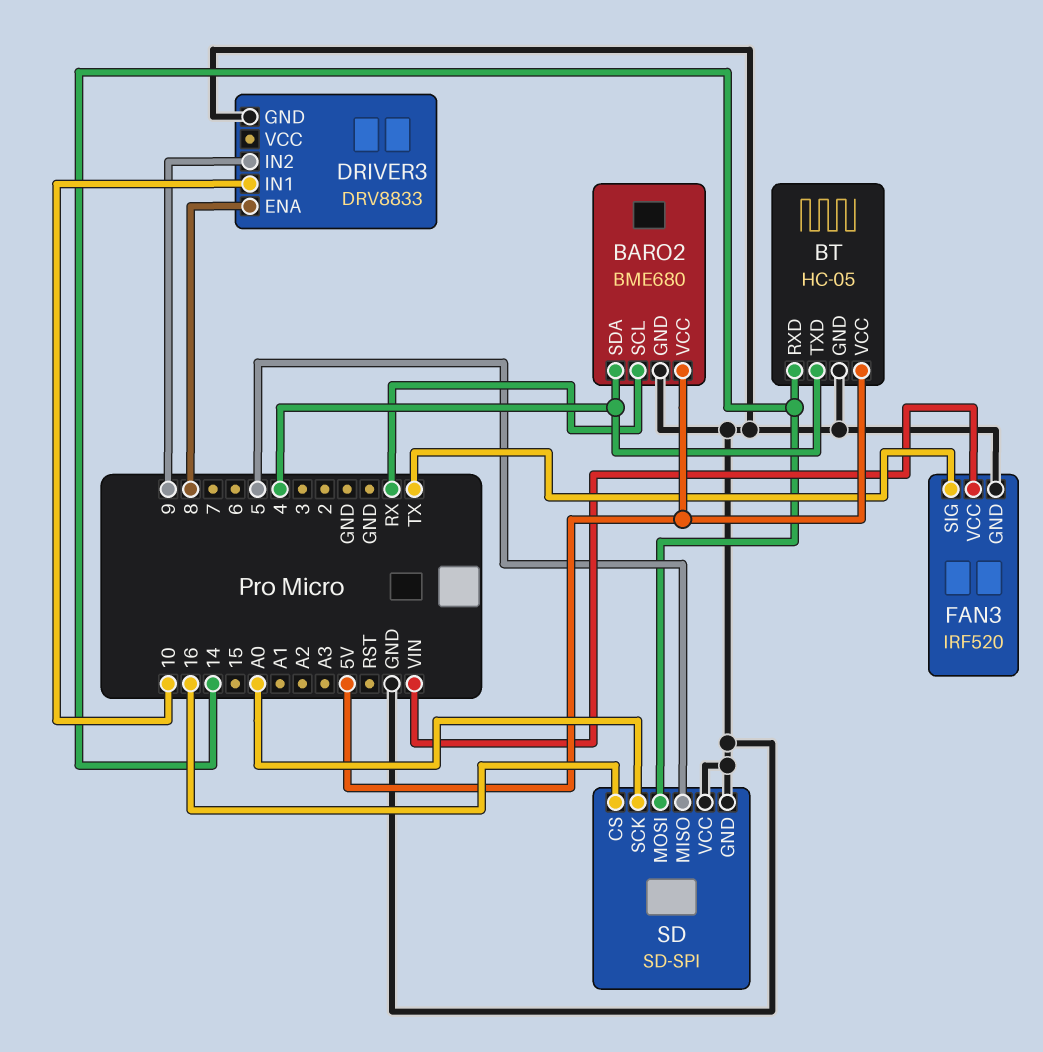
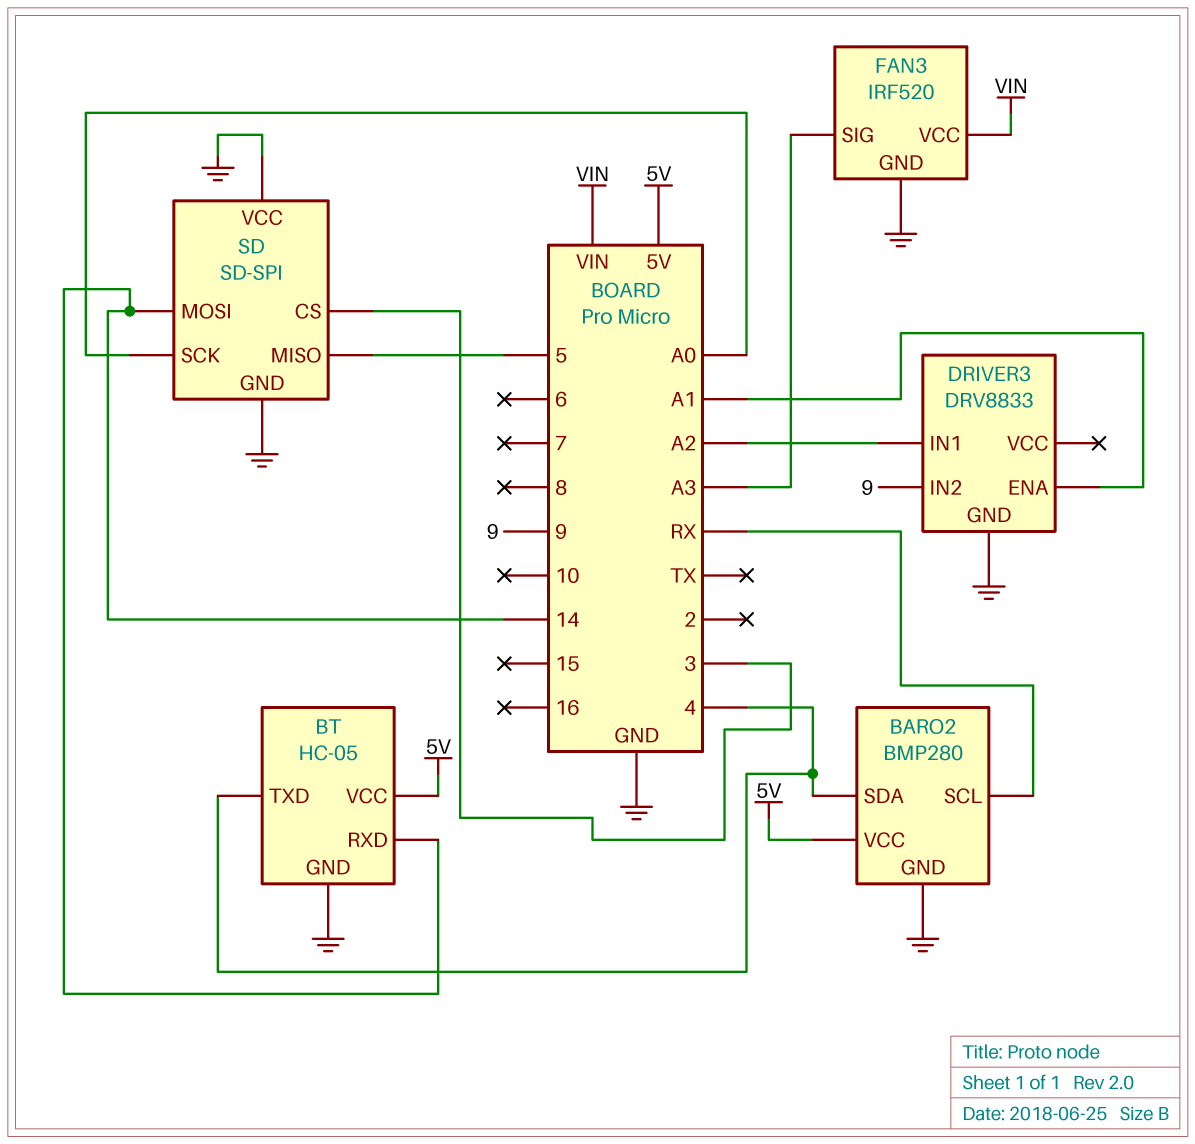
BARO2: BME680 -> BMP280
DRIVER3 pin ENA: 8 -> A1
DRIVER3 pin IN1: 10 -> A2
FAN3 pin SIG: TX -> A3
SD pin CS: 16 -> 3

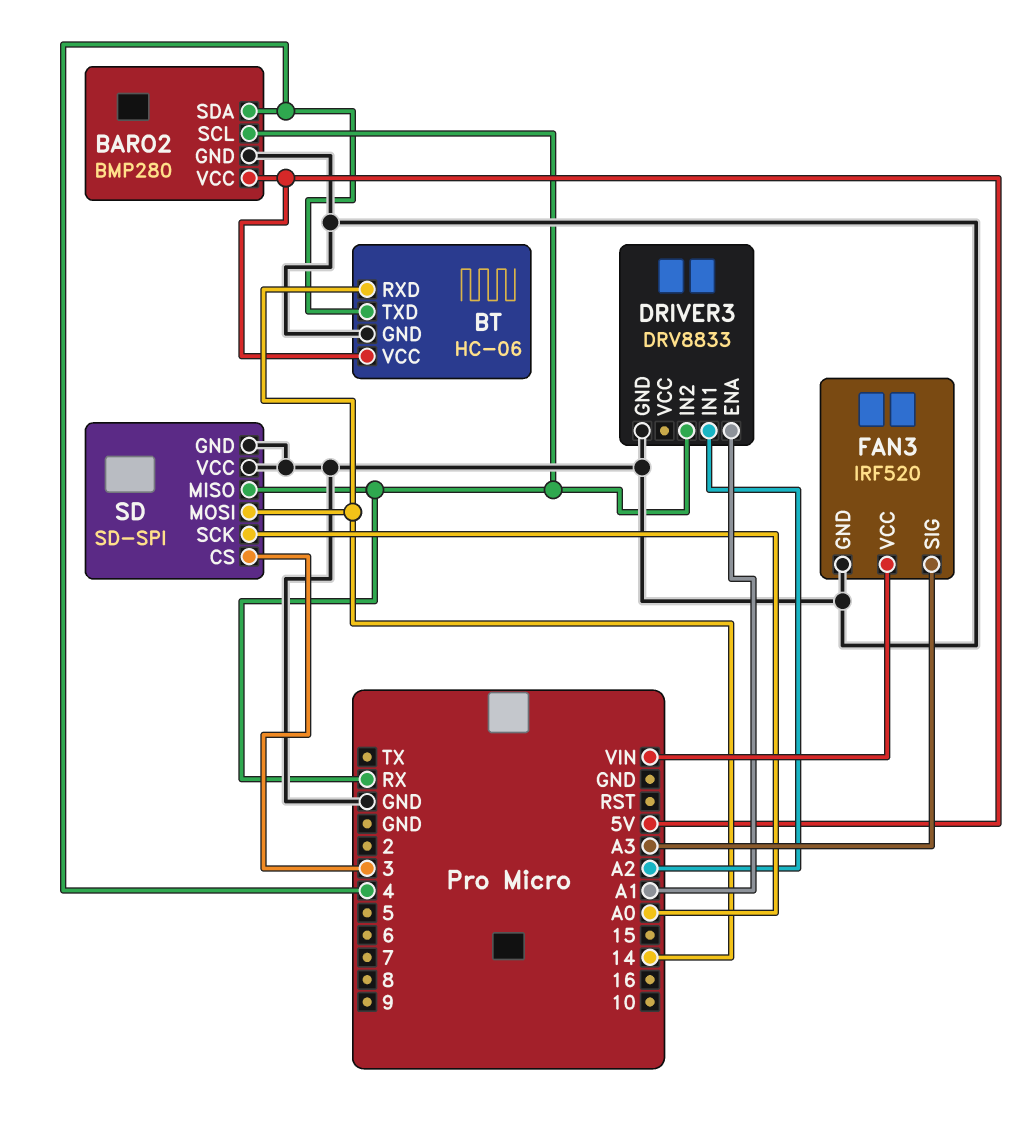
BT: HC-05 -> HC-06
DRIVER3 pin IN2: 9 -> RX
SD pin MISO: 5 -> RX

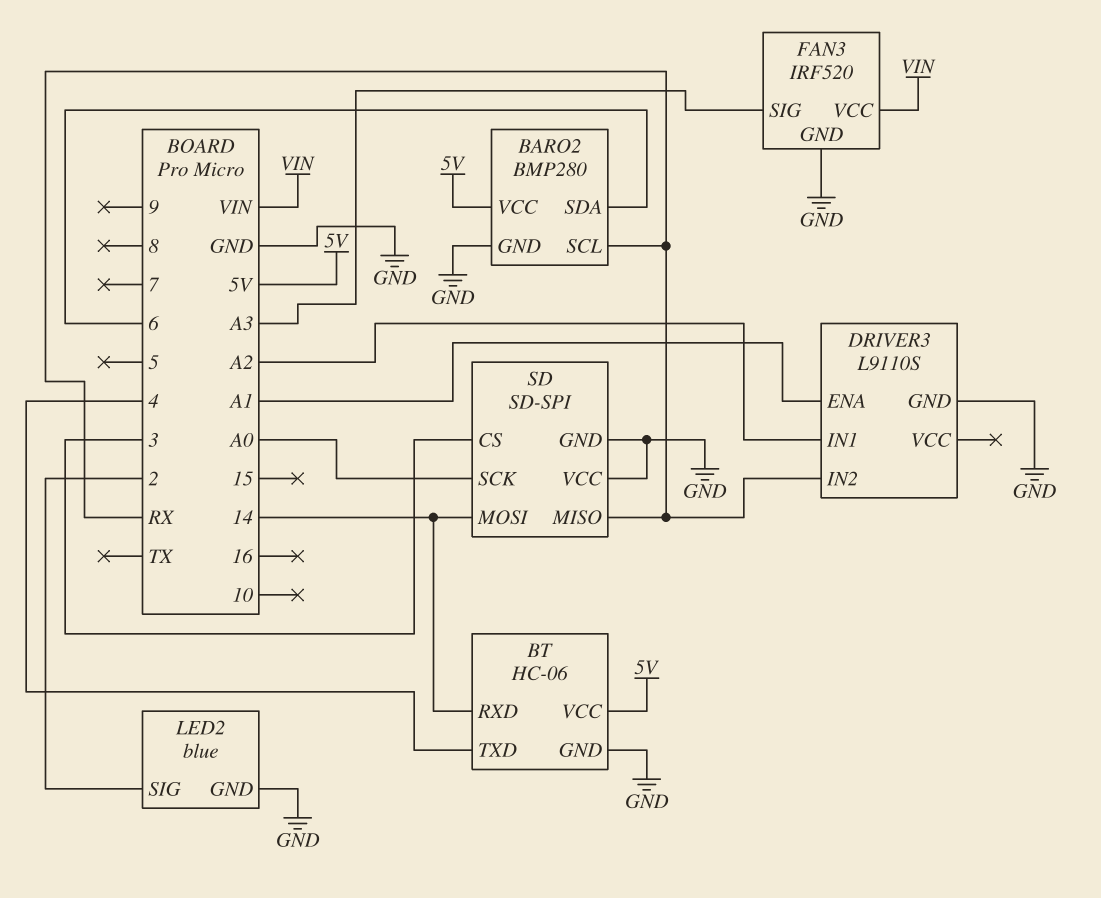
BARO2 pin SDA: 4 -> 6
DRIVER3: DRV8833 -> L9110S
LED2: none -> blue
LED2 pin GND: none -> GND
LED2 pin SIG: none -> 2

